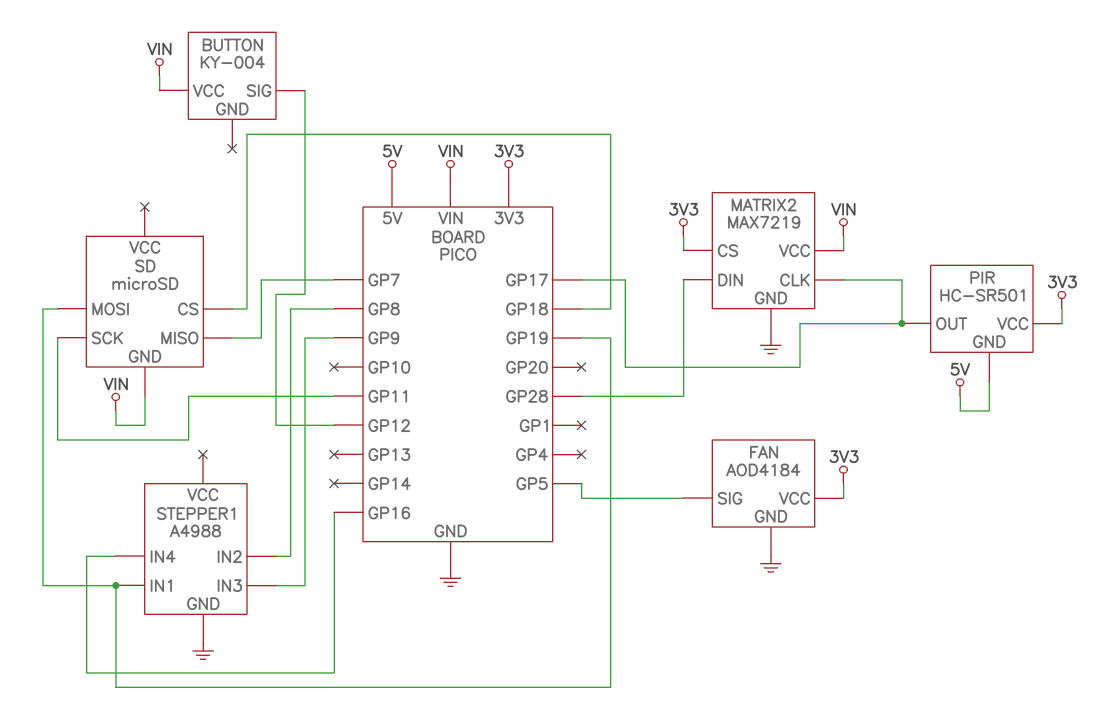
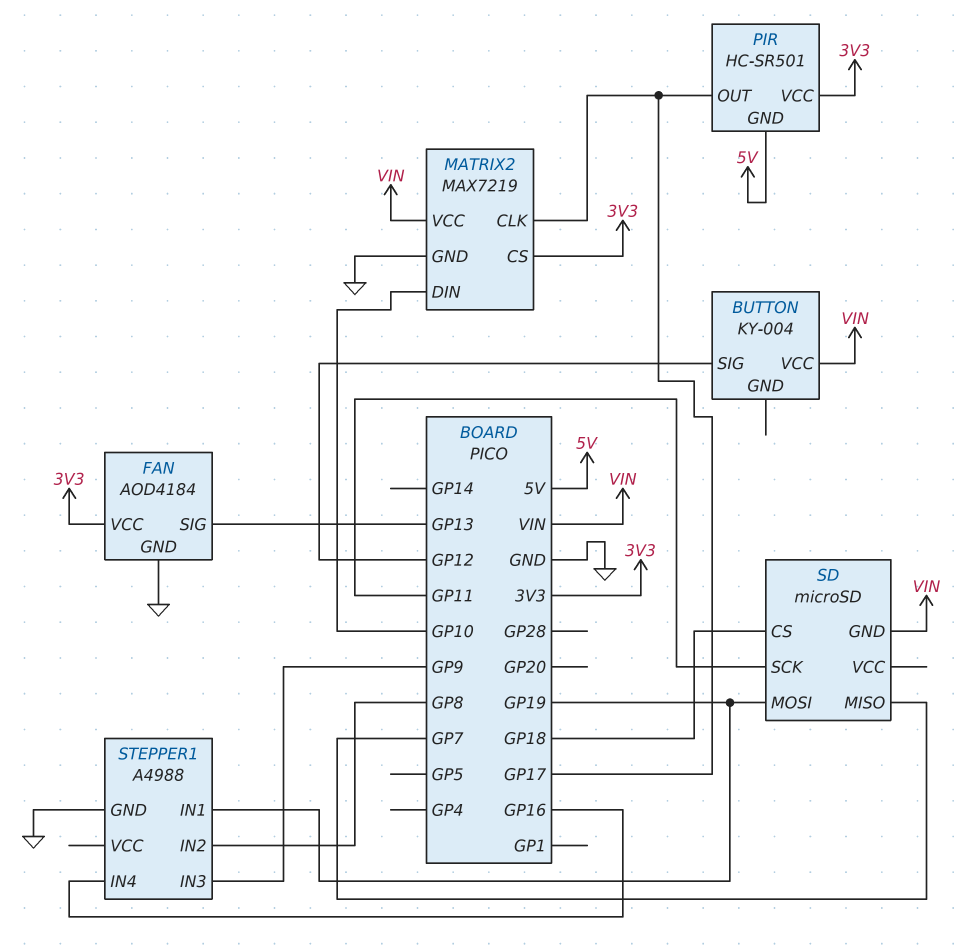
FAN pin SIG: GP5 -> GP13
MATRIX2 pin DIN: GP28 -> GP10

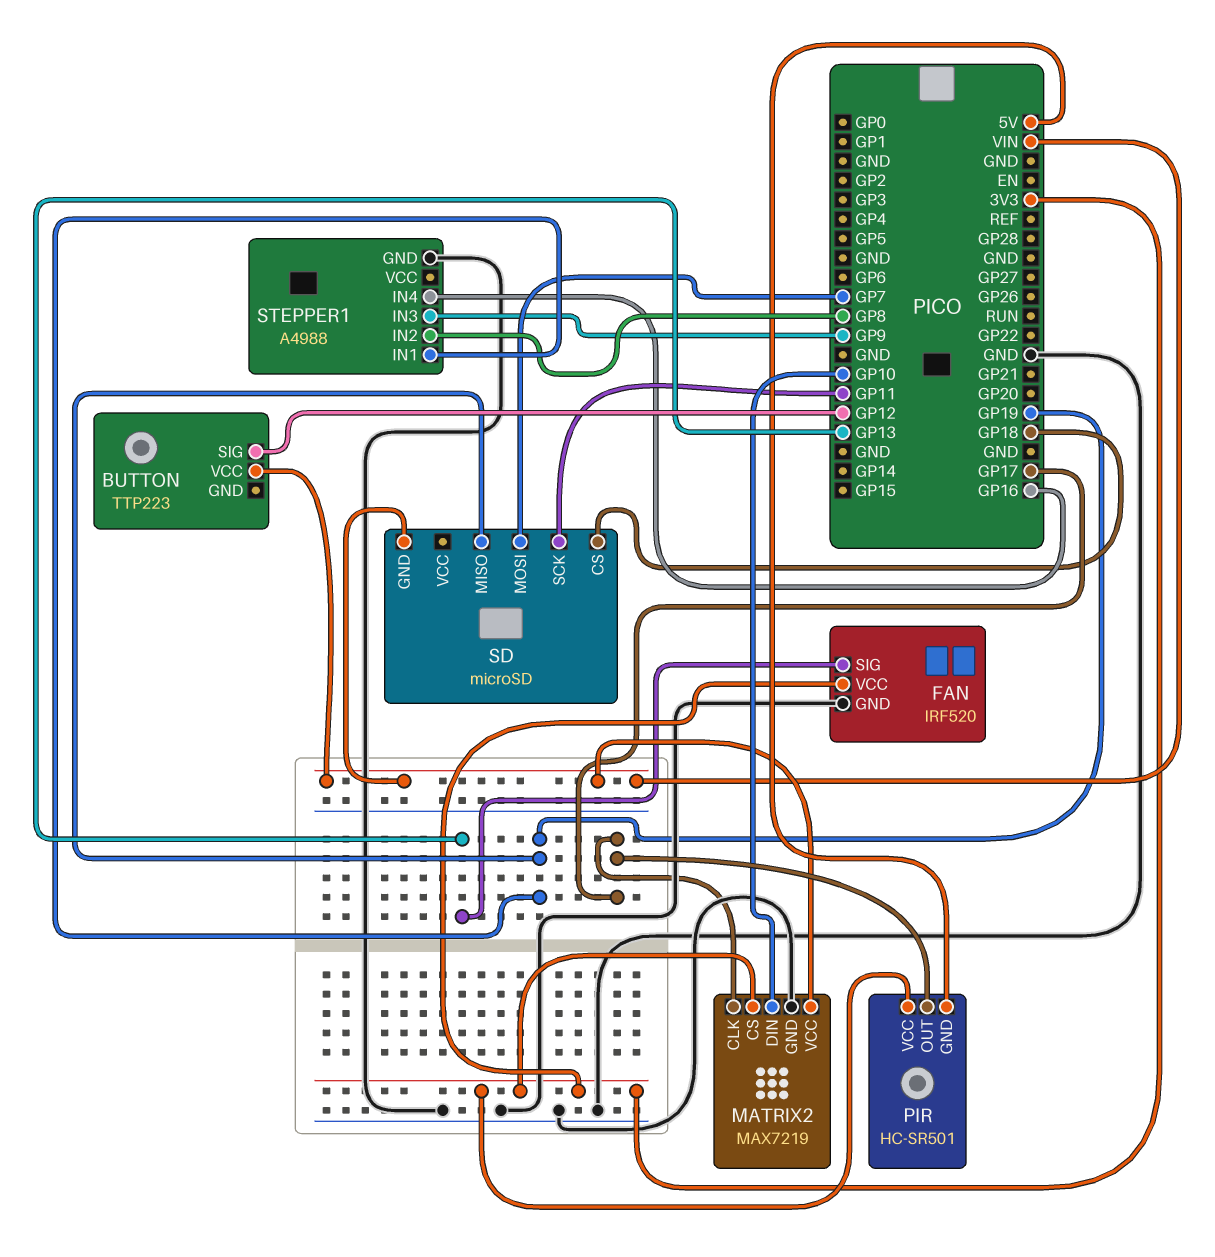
BUTTON: KY-004 -> TTP223
FAN: AOD4184 -> IRF520
SD pin MISO: GP7 -> GP19
SD pin MOSI: GP19 -> GP7

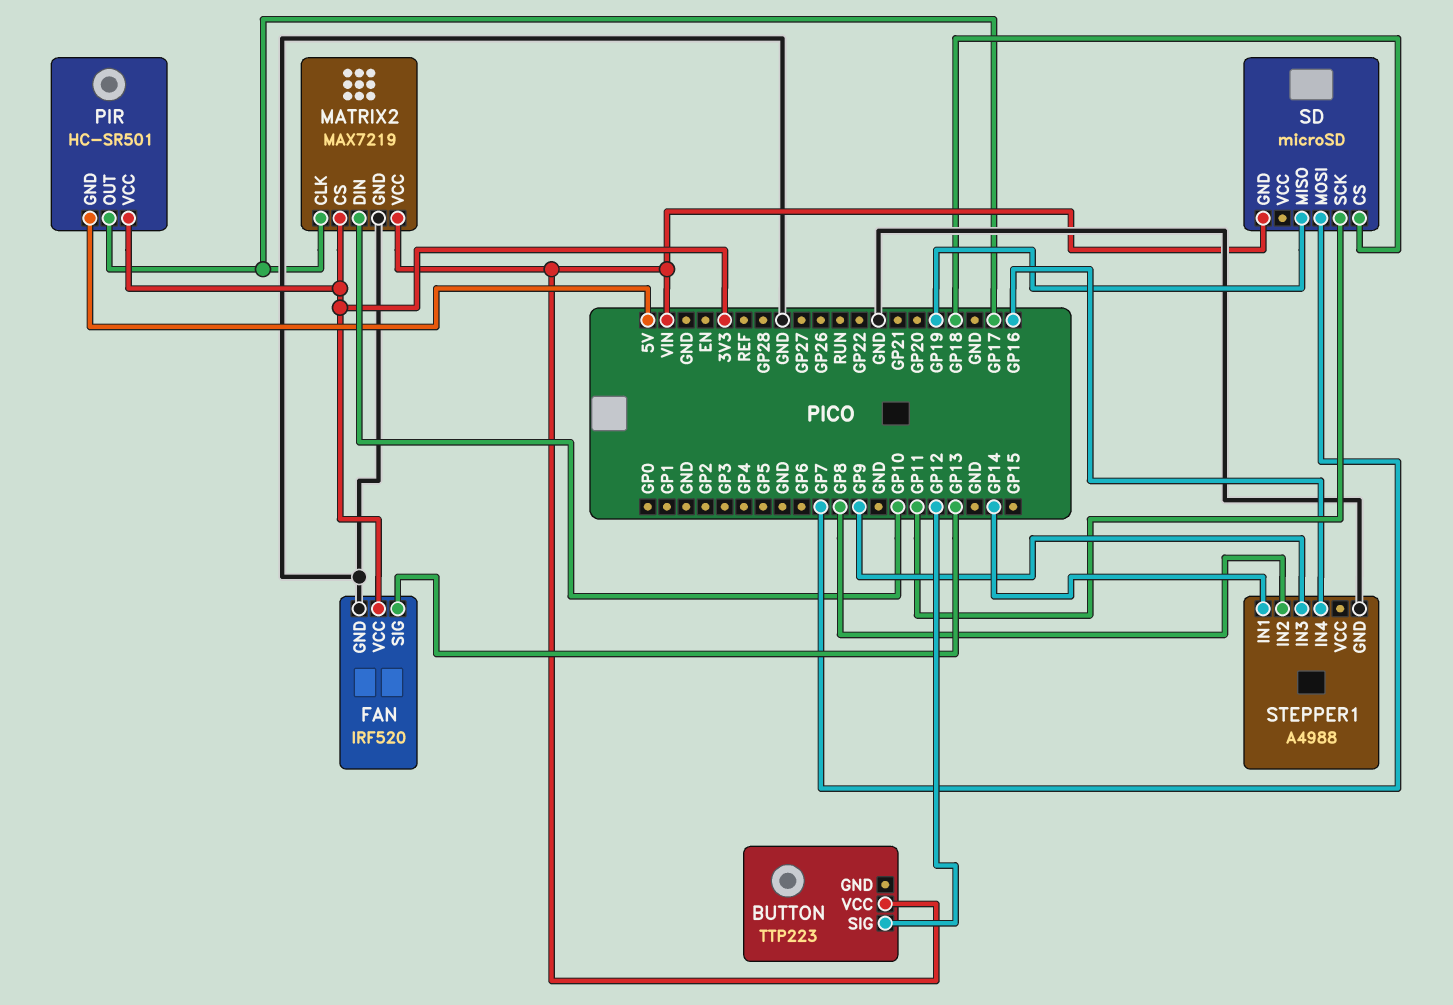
STEPPER1 pin IN1: GP19 -> GP14

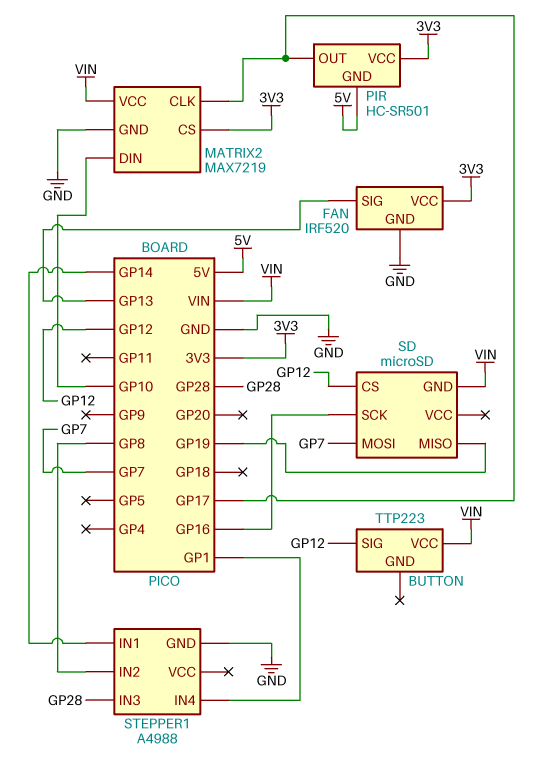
SD pin CS: GP18 -> GP12
SD pin SCK: GP11 -> GP16
STEPPER1 pin IN3: GP9 -> GP28
STEPPER1 pin IN4: GP16 -> GP1

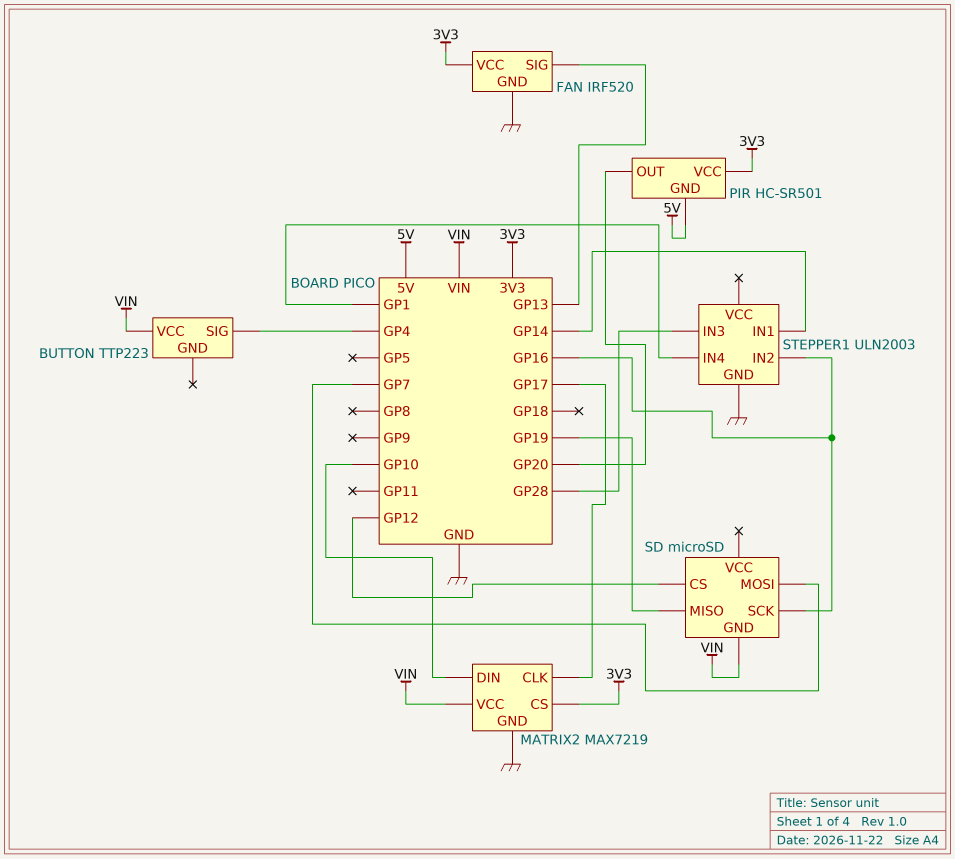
BUTTON pin SIG: GP12 -> GP4
PIR pin OUT: GP17 -> GP20
STEPPER1: A4988 -> ULN2003
STEPPER1 pin IN2: GP8 -> GP16

